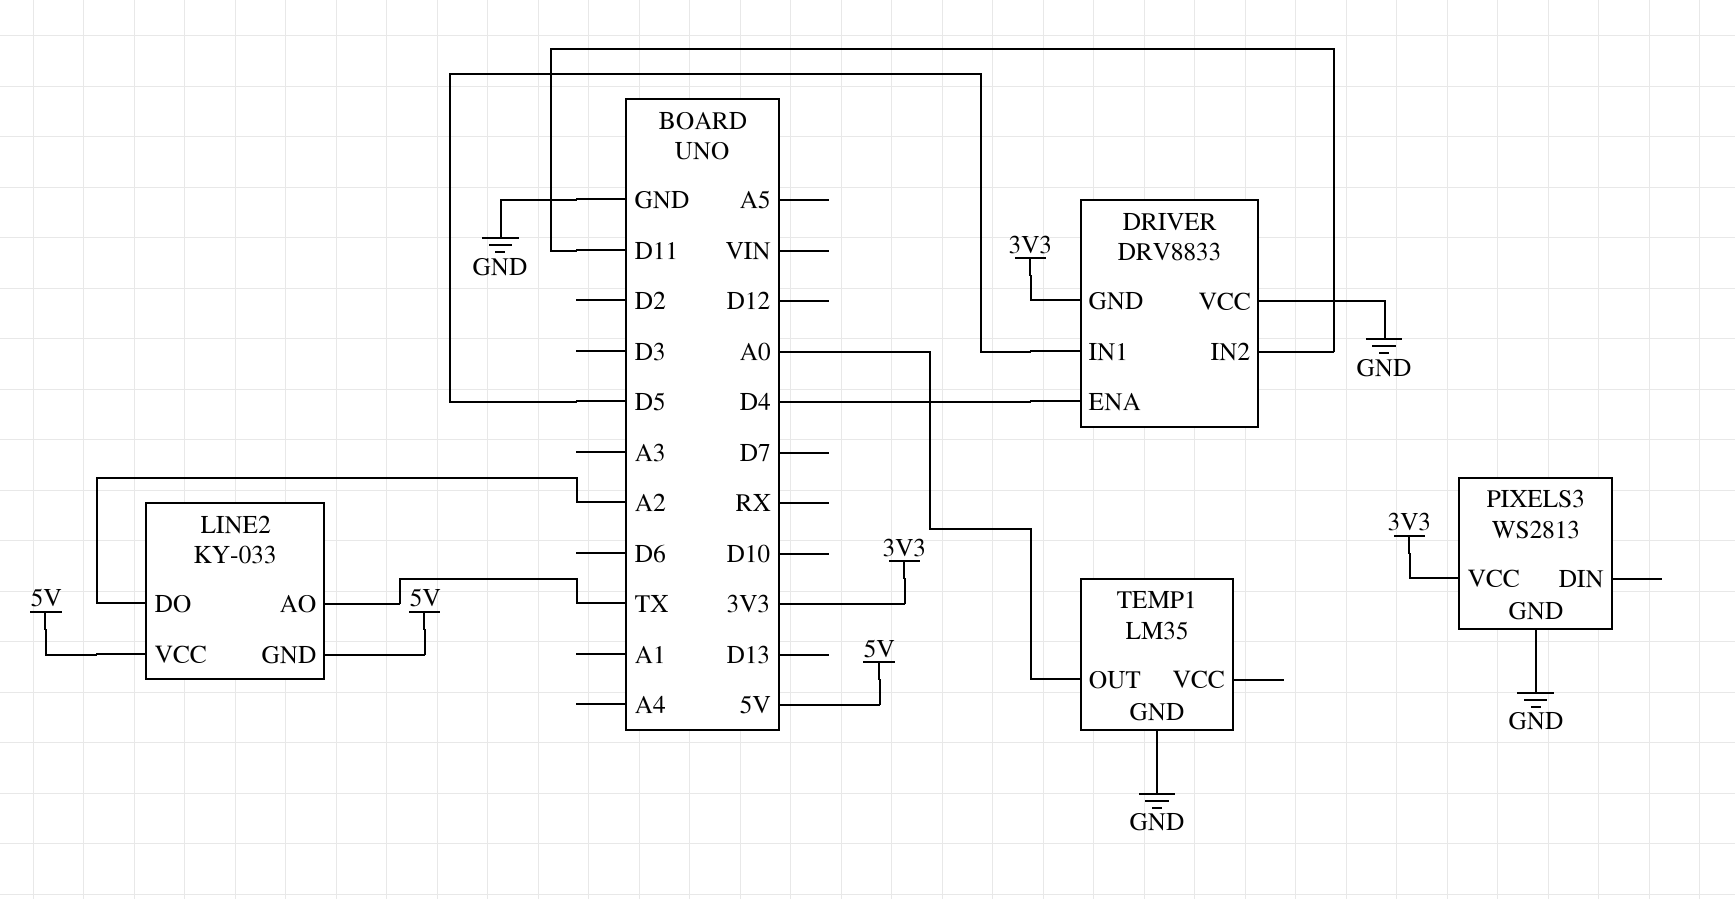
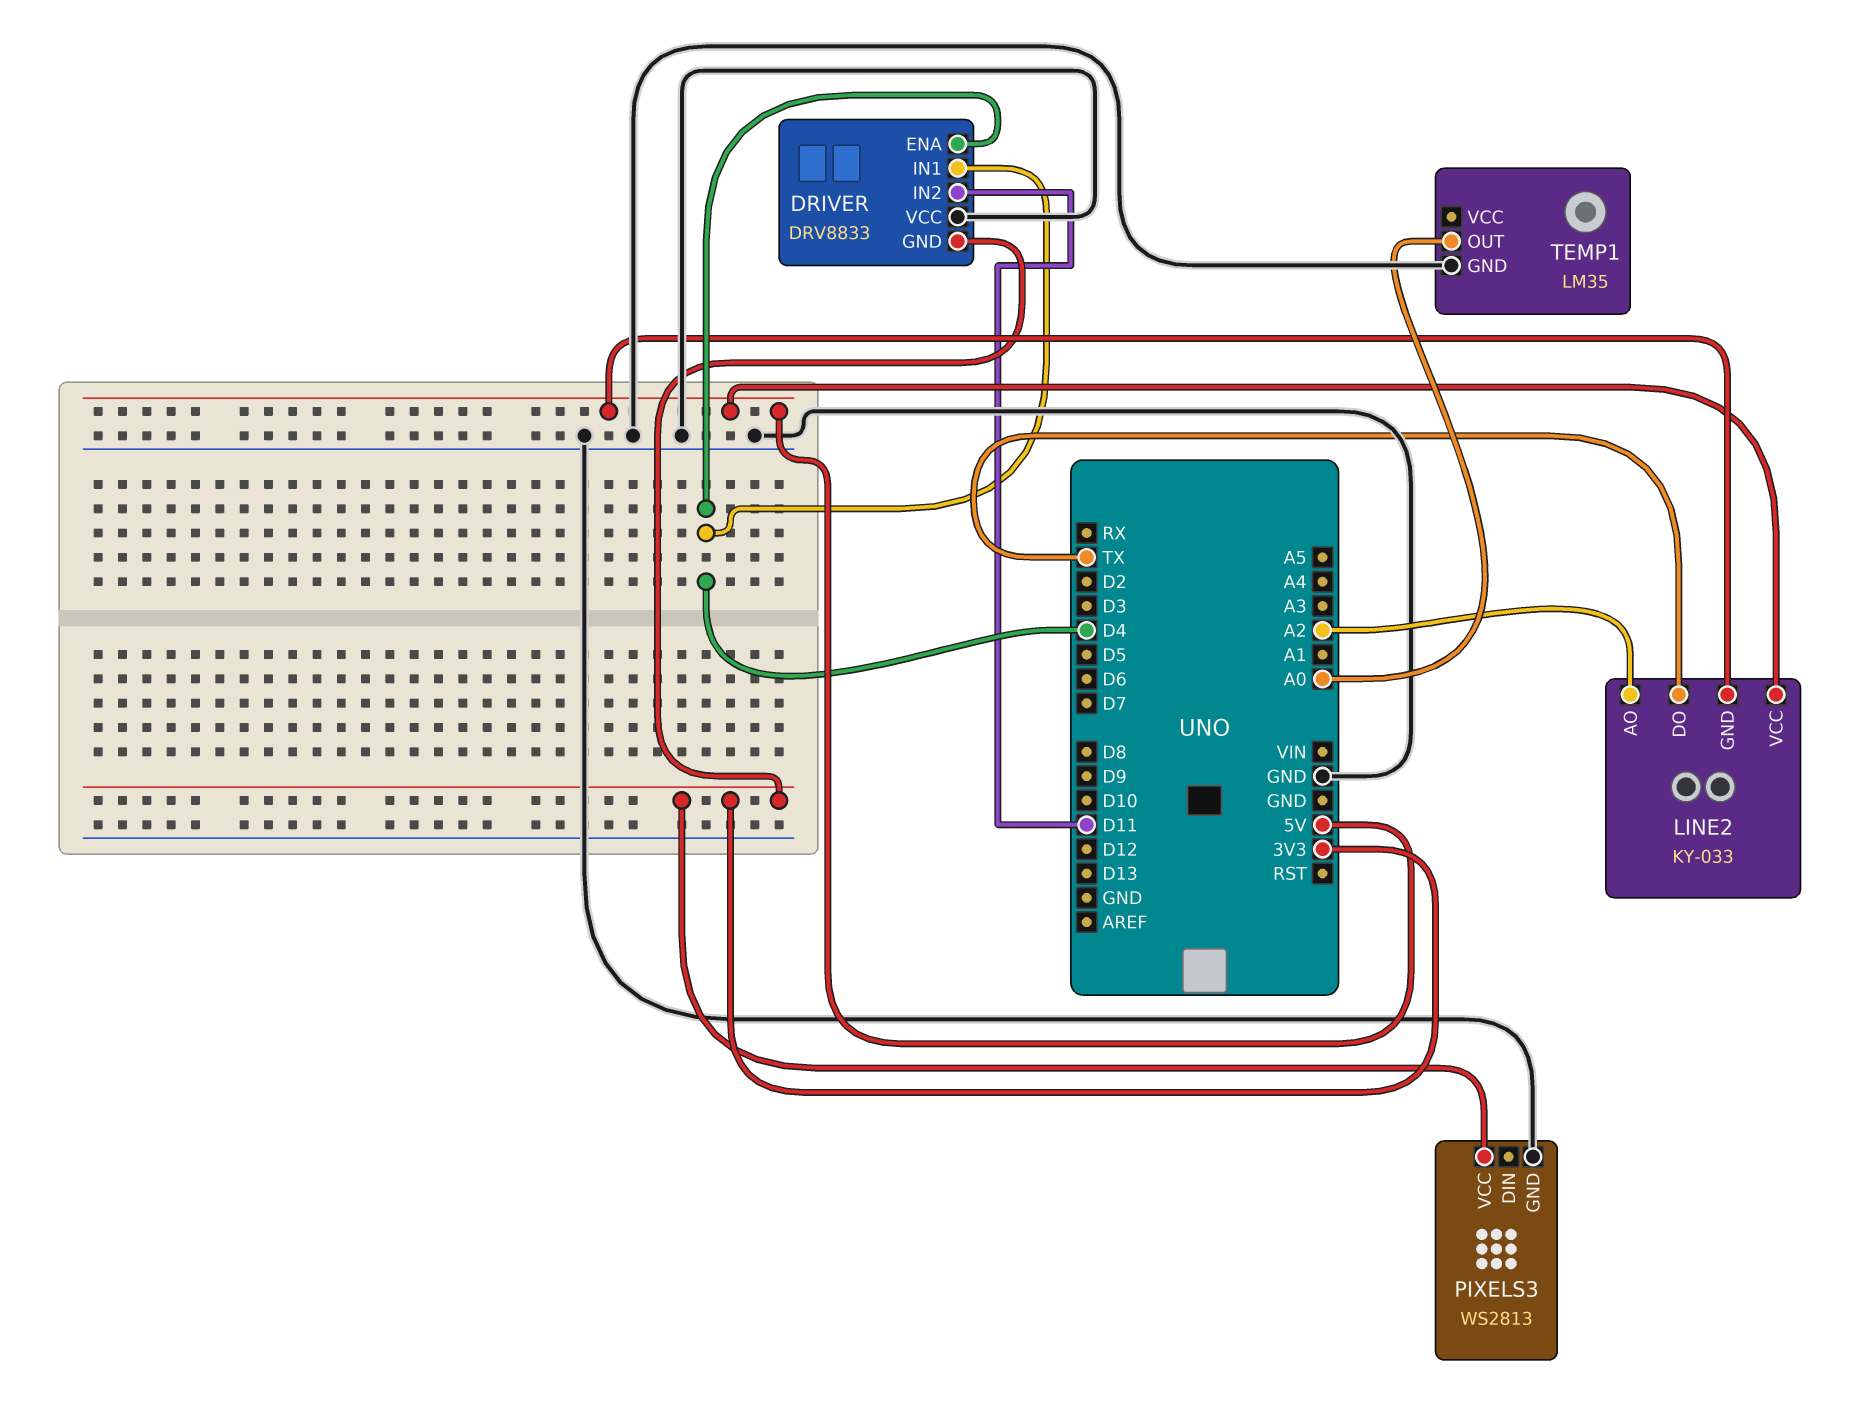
DRIVER pin IN1: D5 -> D4
LINE2 pin AO: TX -> A2
LINE2 pin DO: A2 -> TX

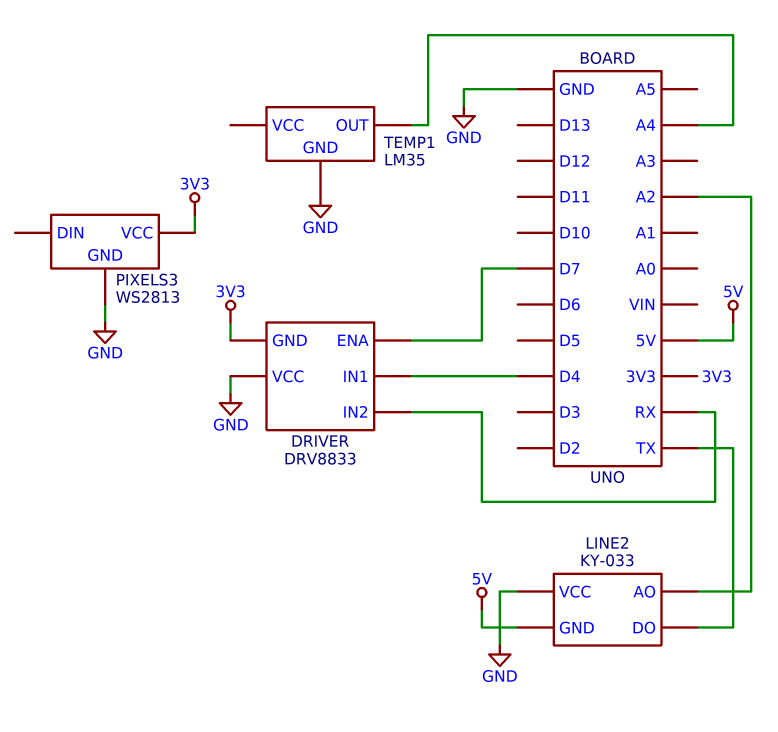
DRIVER pin ENA: D4 -> D7
DRIVER pin IN2: D11 -> RX
LINE2 pin VCC: 5V -> GND
TEMP1 pin OUT: A0 -> A4

